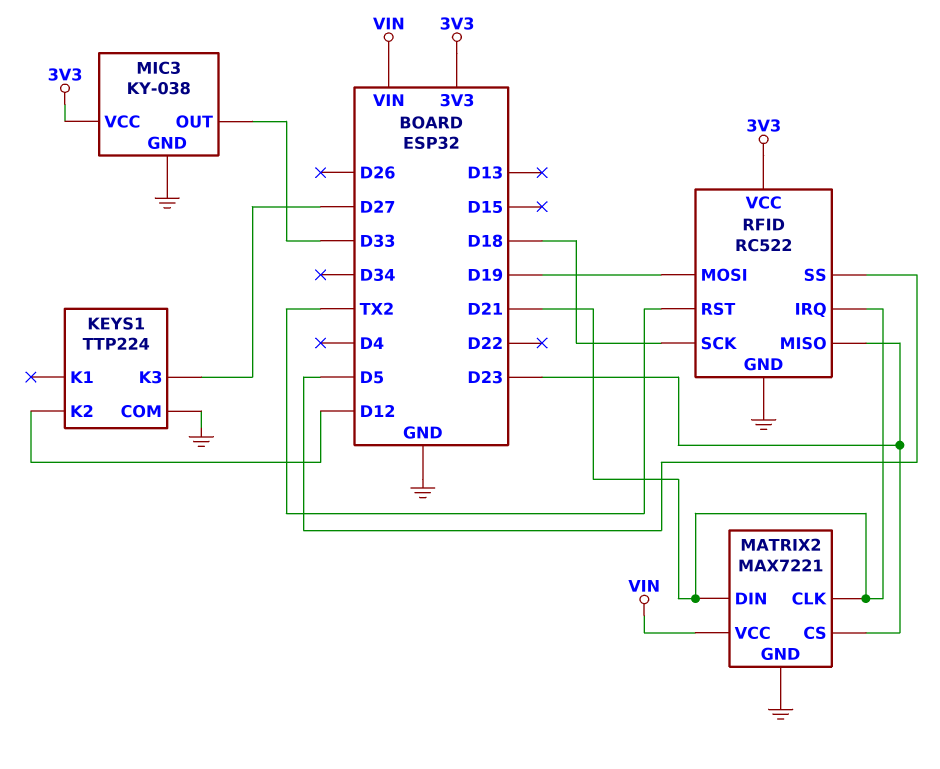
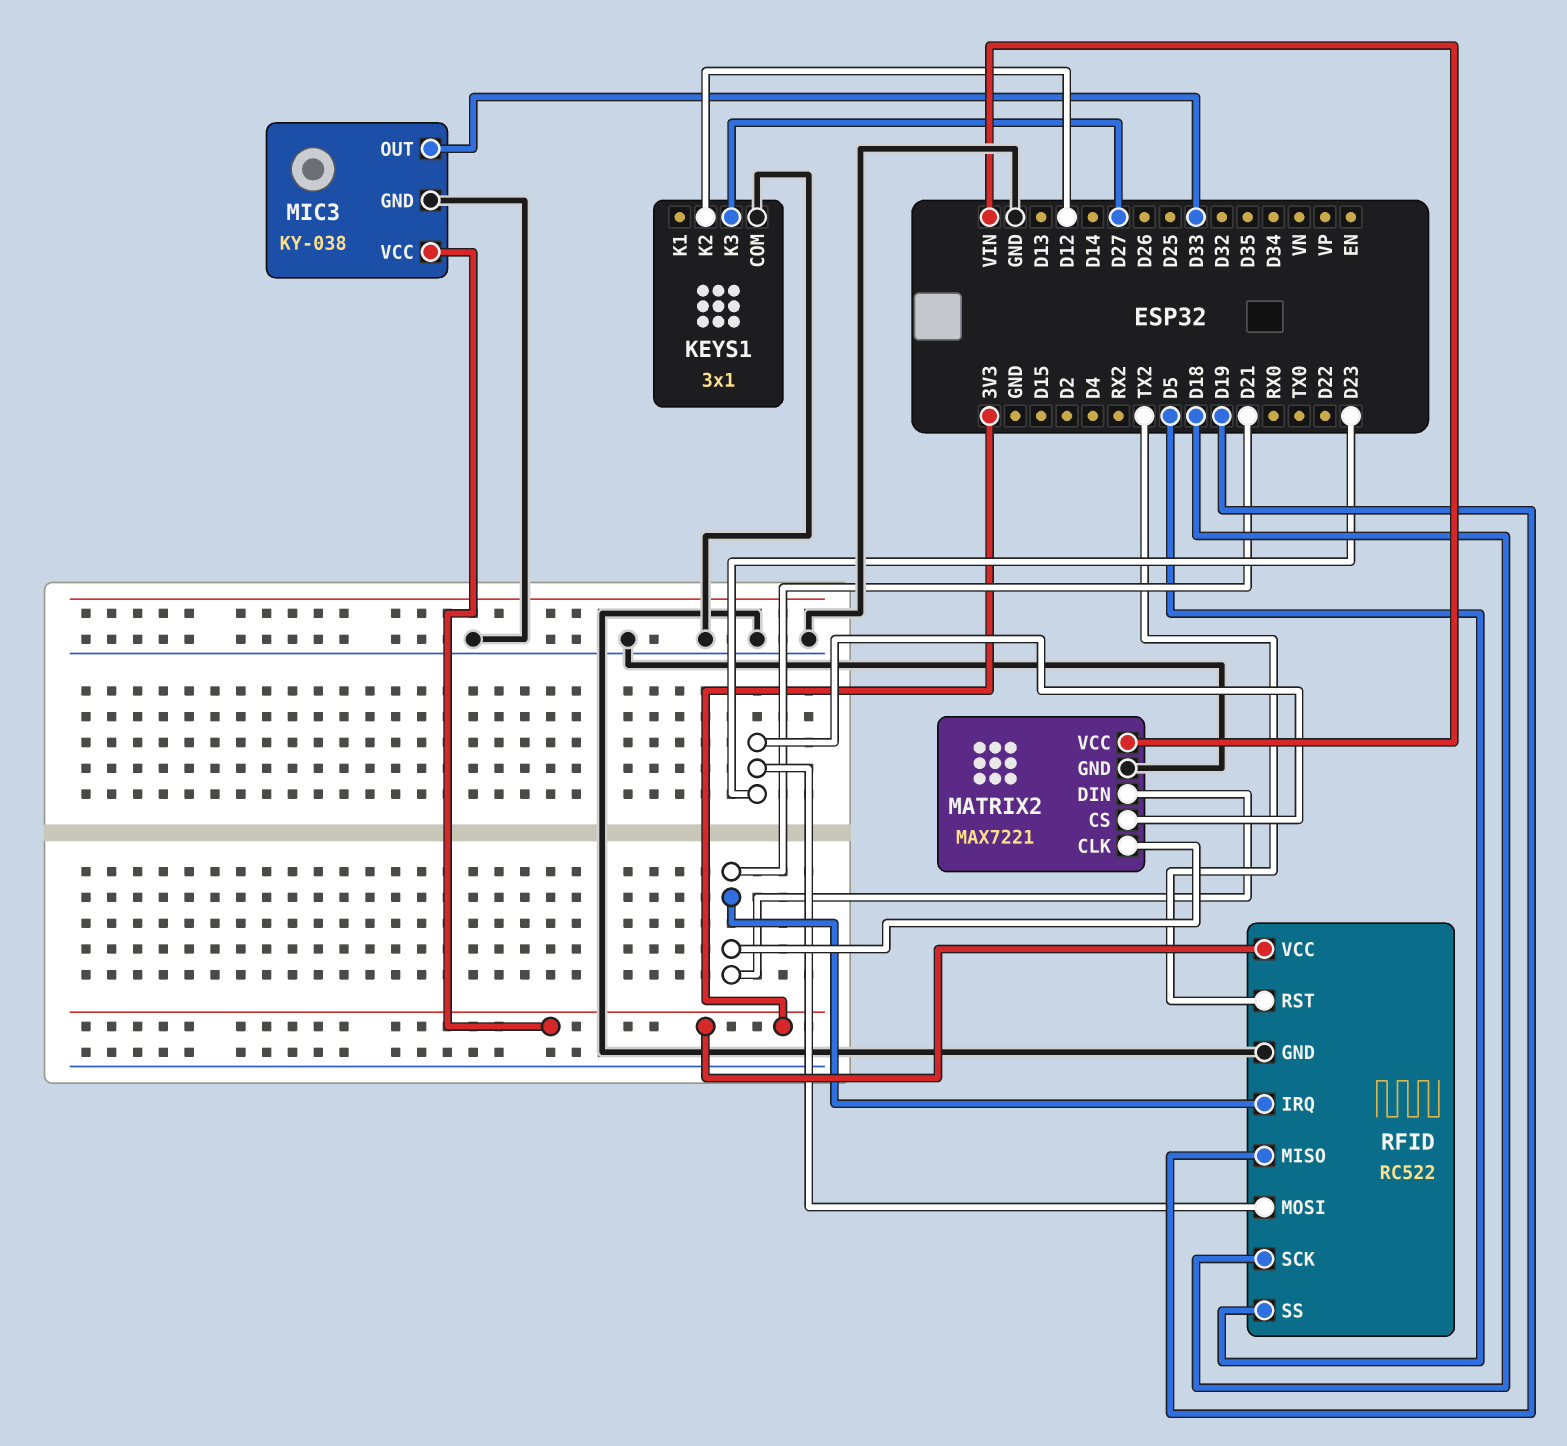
KEYS1: TTP224 -> 3x1
RFID pin MISO: D23 -> D19
RFID pin MOSI: D19 -> D23

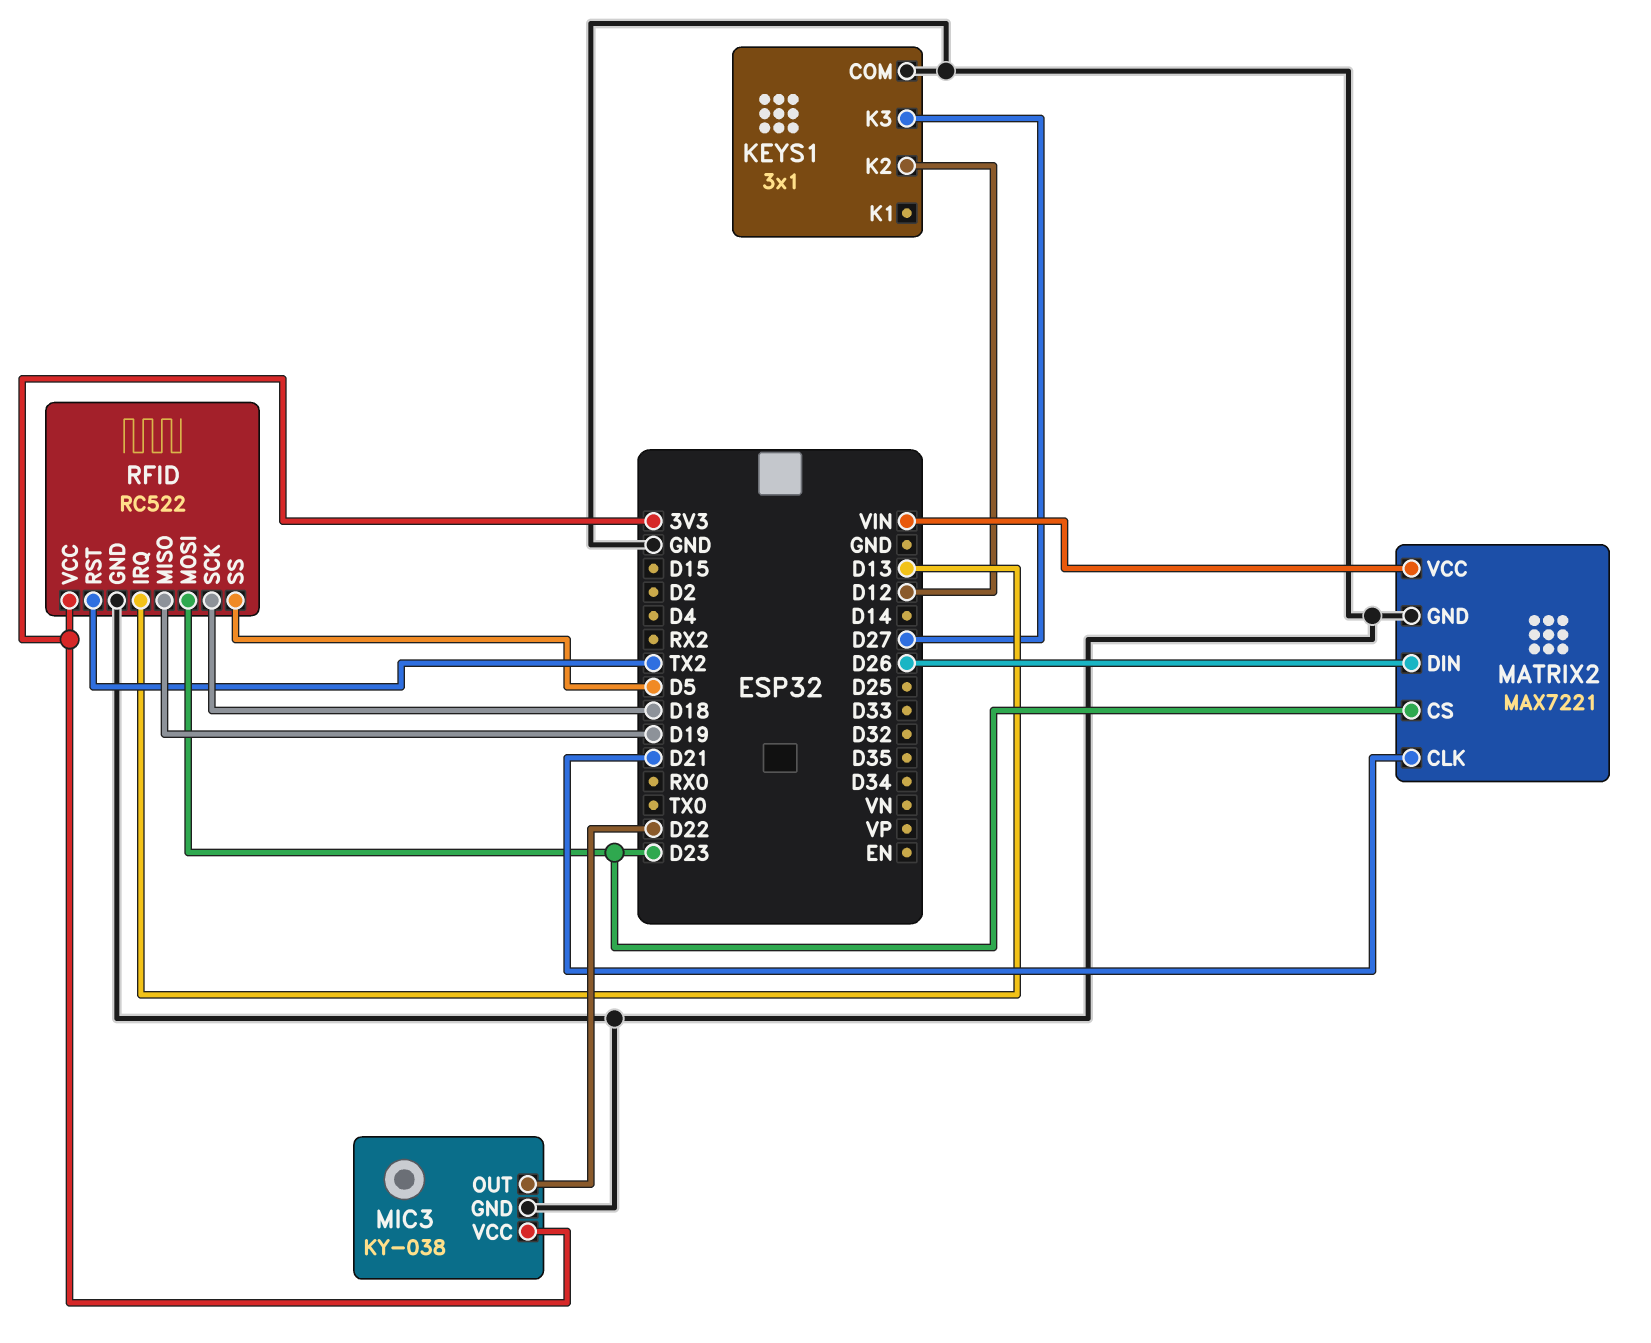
MATRIX2 pin DIN: D21 -> D26
MIC3 pin OUT: D33 -> D22
RFID pin IRQ: D21 -> D13

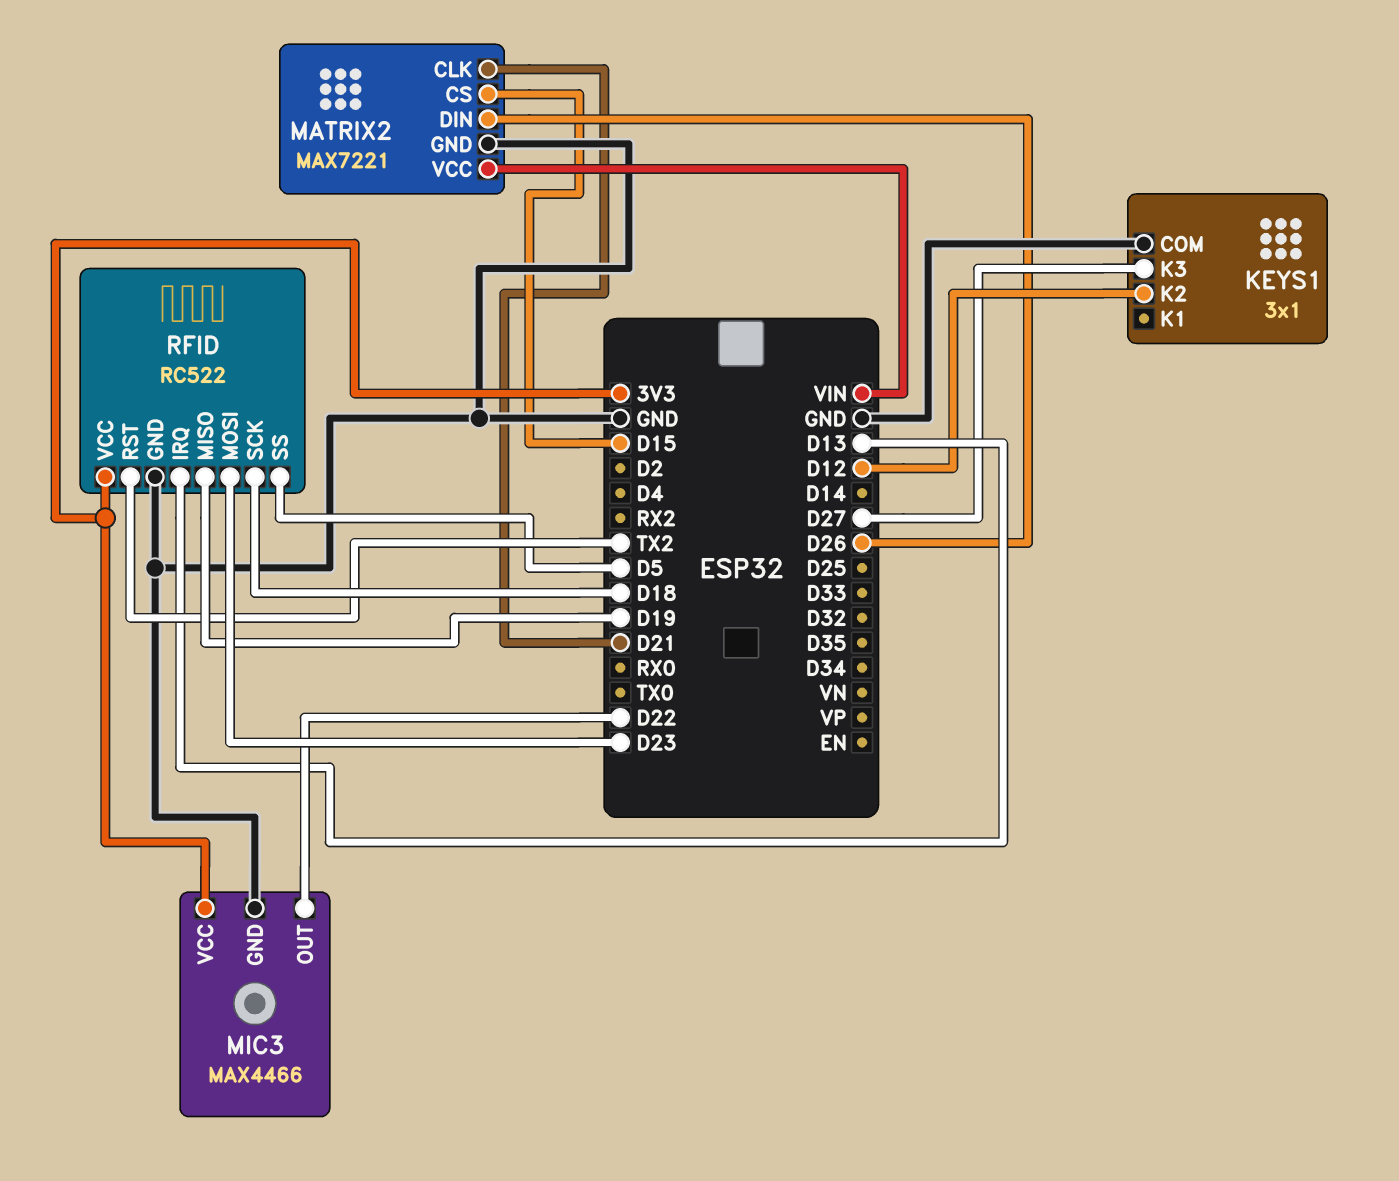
MATRIX2 pin CS: D23 -> D15
MIC3: KY-038 -> MAX4466

